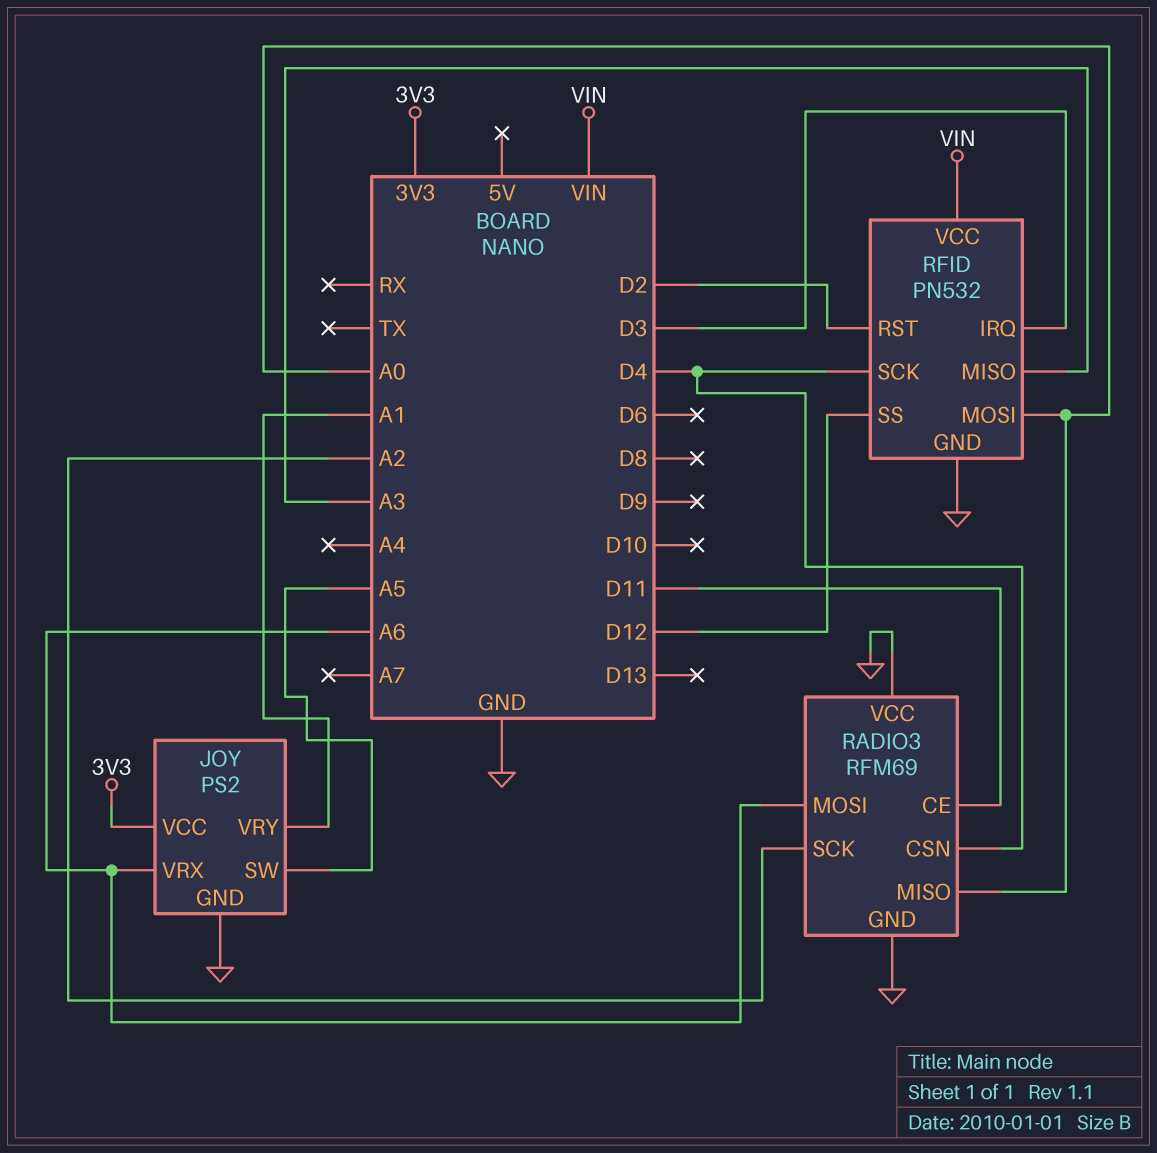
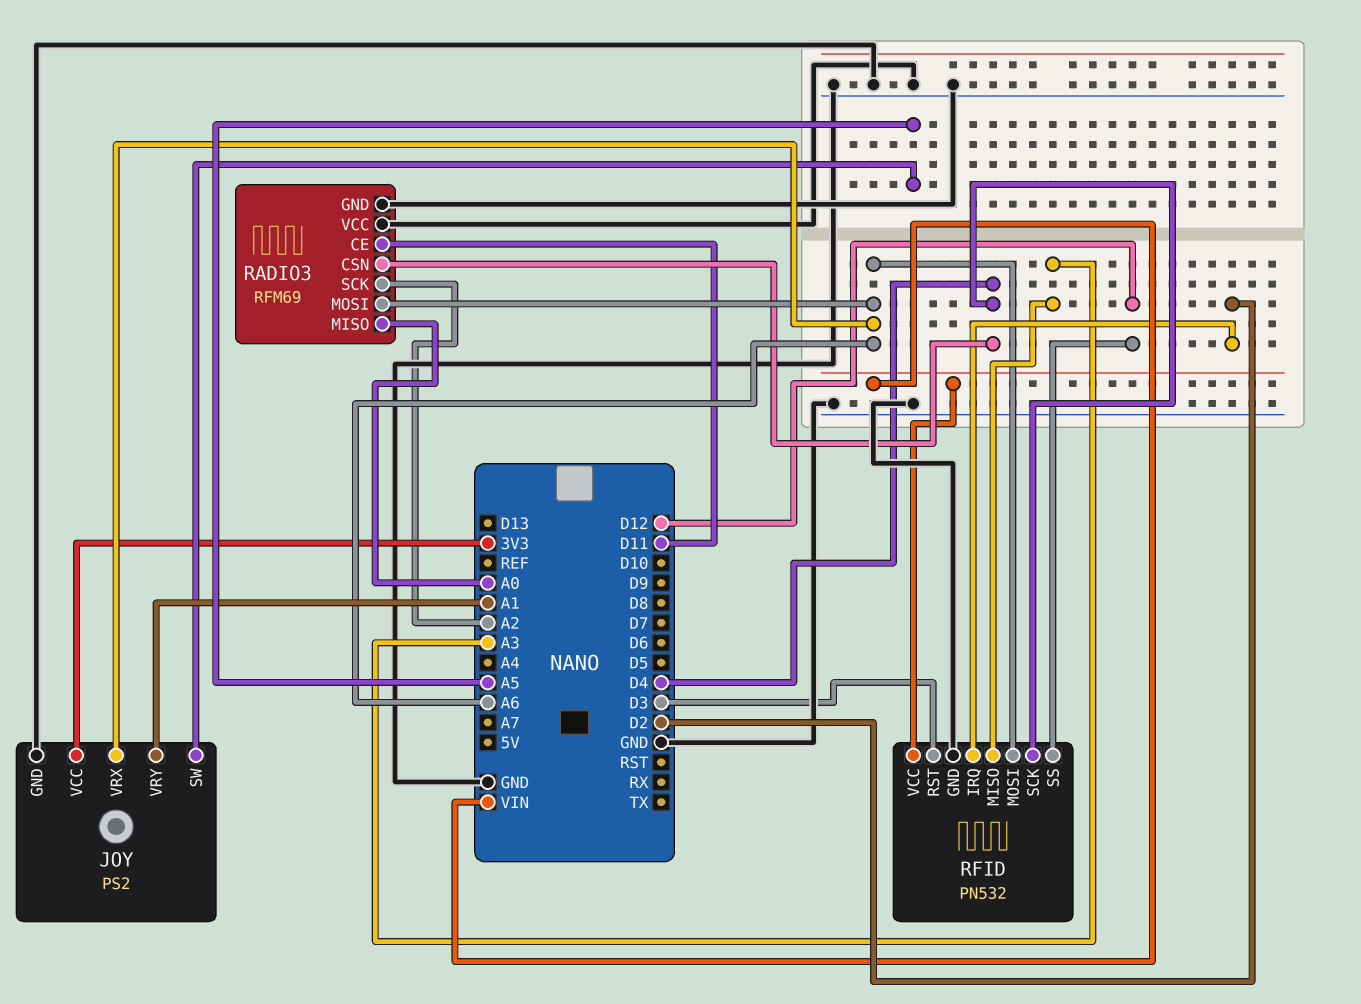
RFID pin IRQ: D3 -> D2
RFID pin MOSI: A0 -> A6
RFID pin RST: D2 -> D3

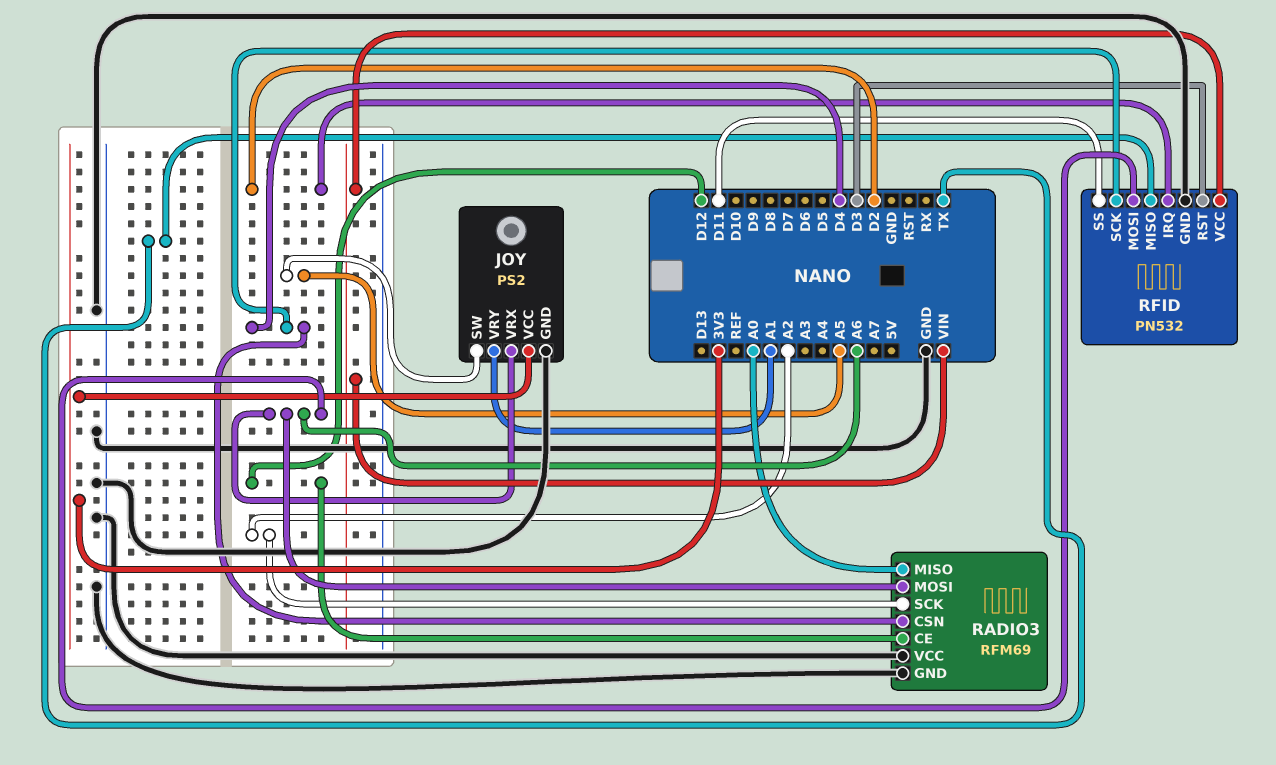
RADIO3 pin CE: D11 -> D12
RFID pin MISO: A3 -> TX
RFID pin SS: D12 -> D11

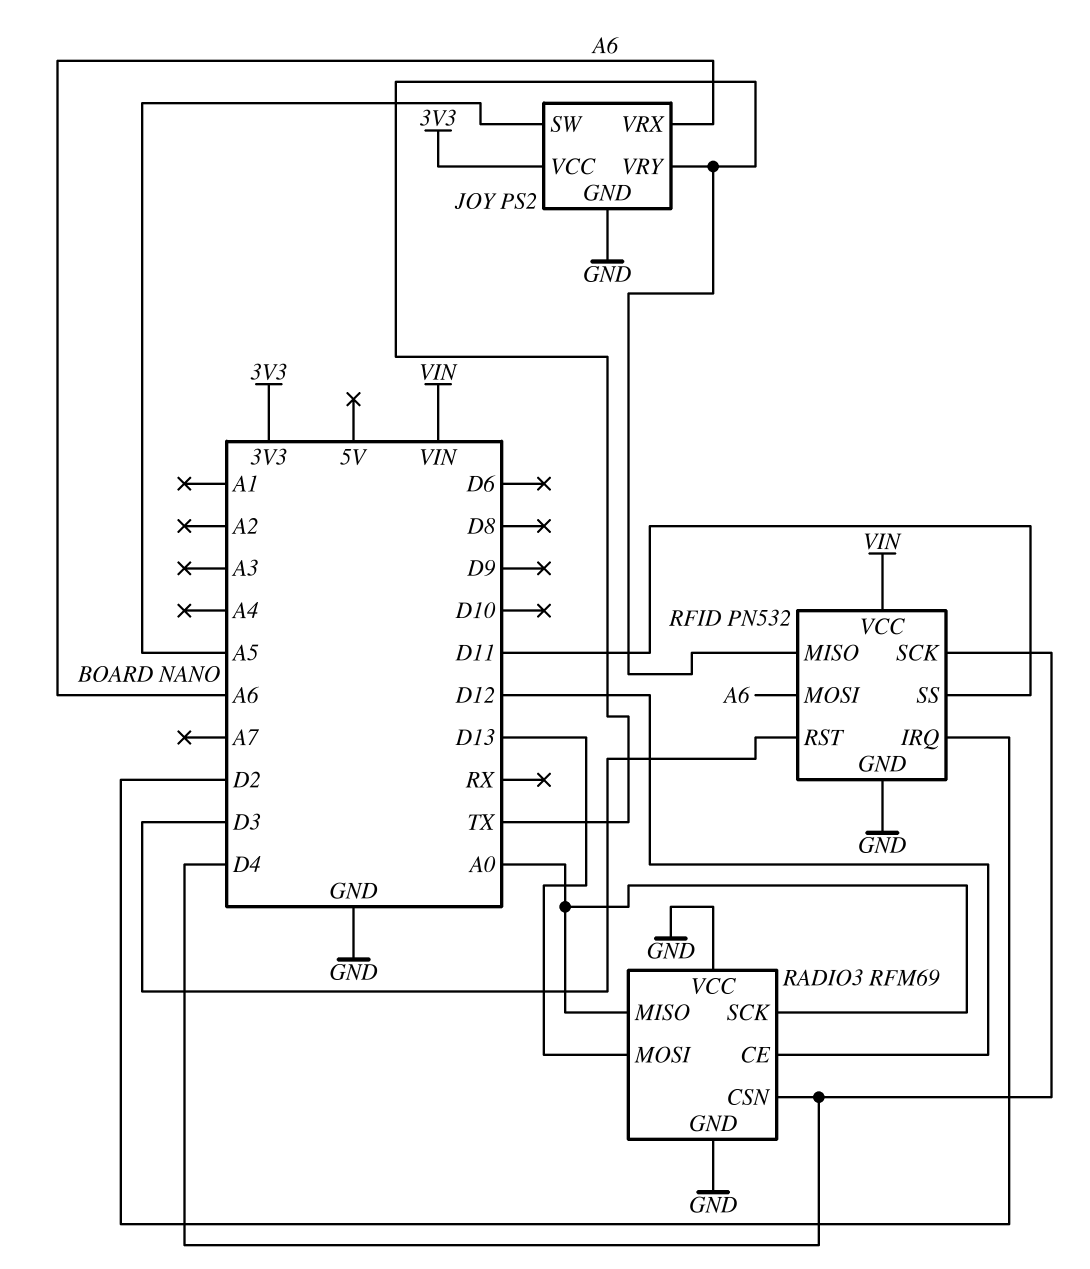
JOY pin VRY: A1 -> TX
RADIO3 pin MOSI: A6 -> D13
RADIO3 pin SCK: A2 -> A0

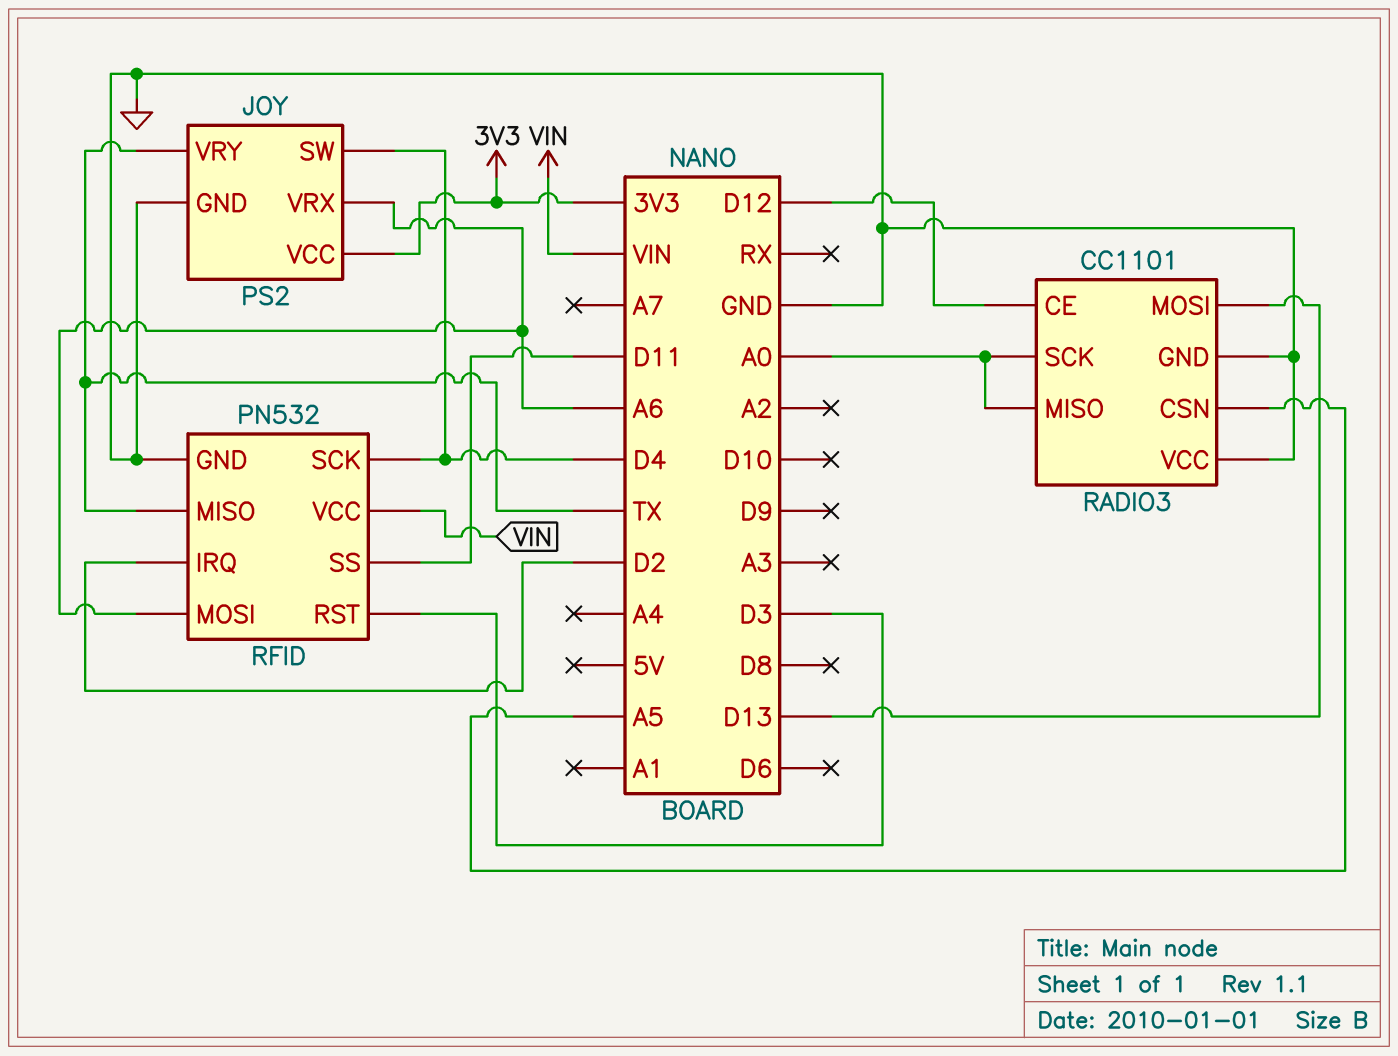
JOY pin SW: A5 -> D4
RADIO3: RFM69 -> CC1101
RADIO3 pin CSN: D4 -> A5

